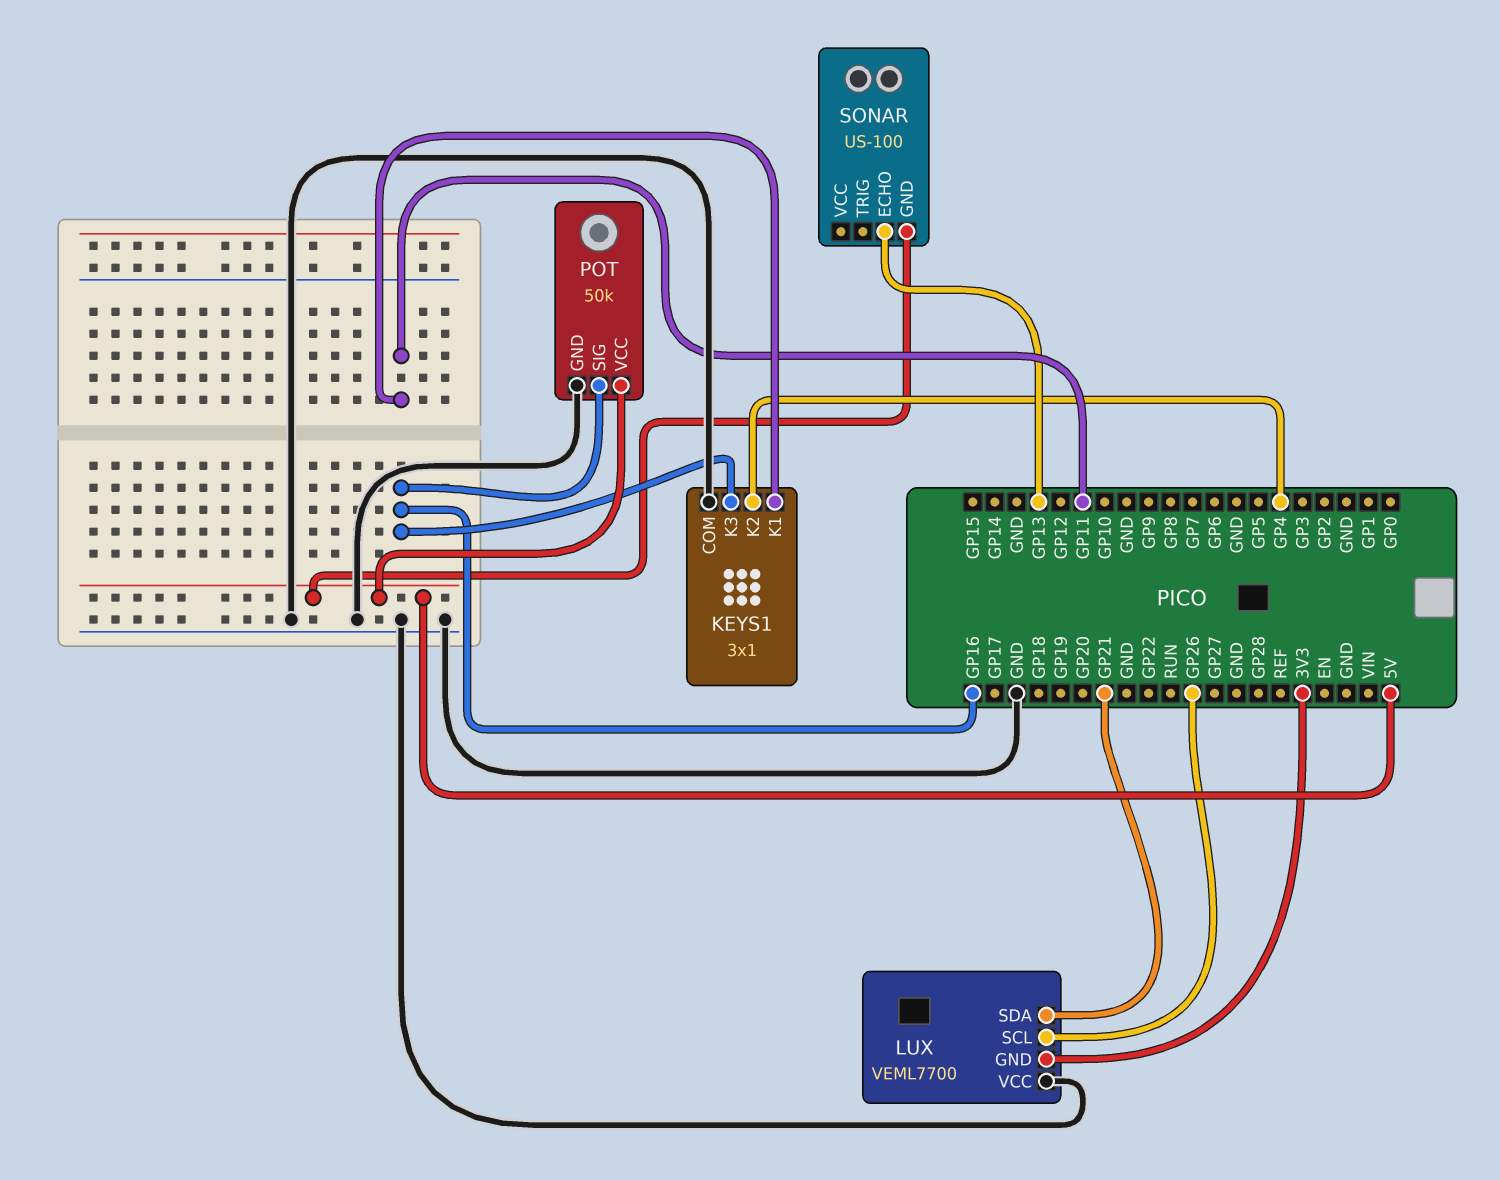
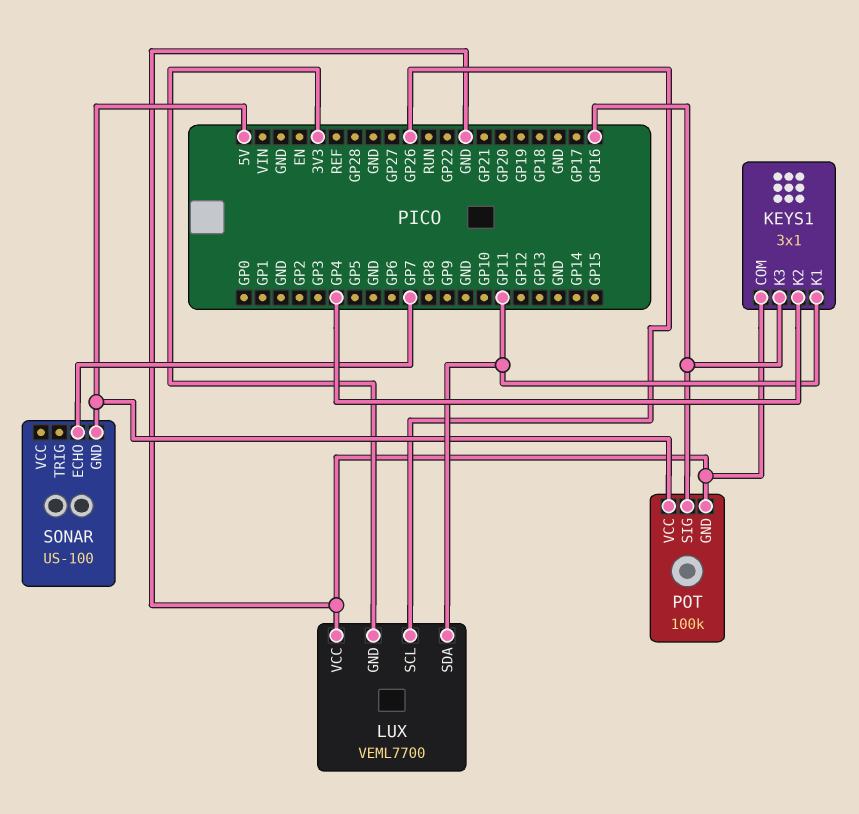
LUX pin SDA: GP21 -> GP11
POT: 50k -> 100k
SONAR pin ECHO: GP13 -> GP7

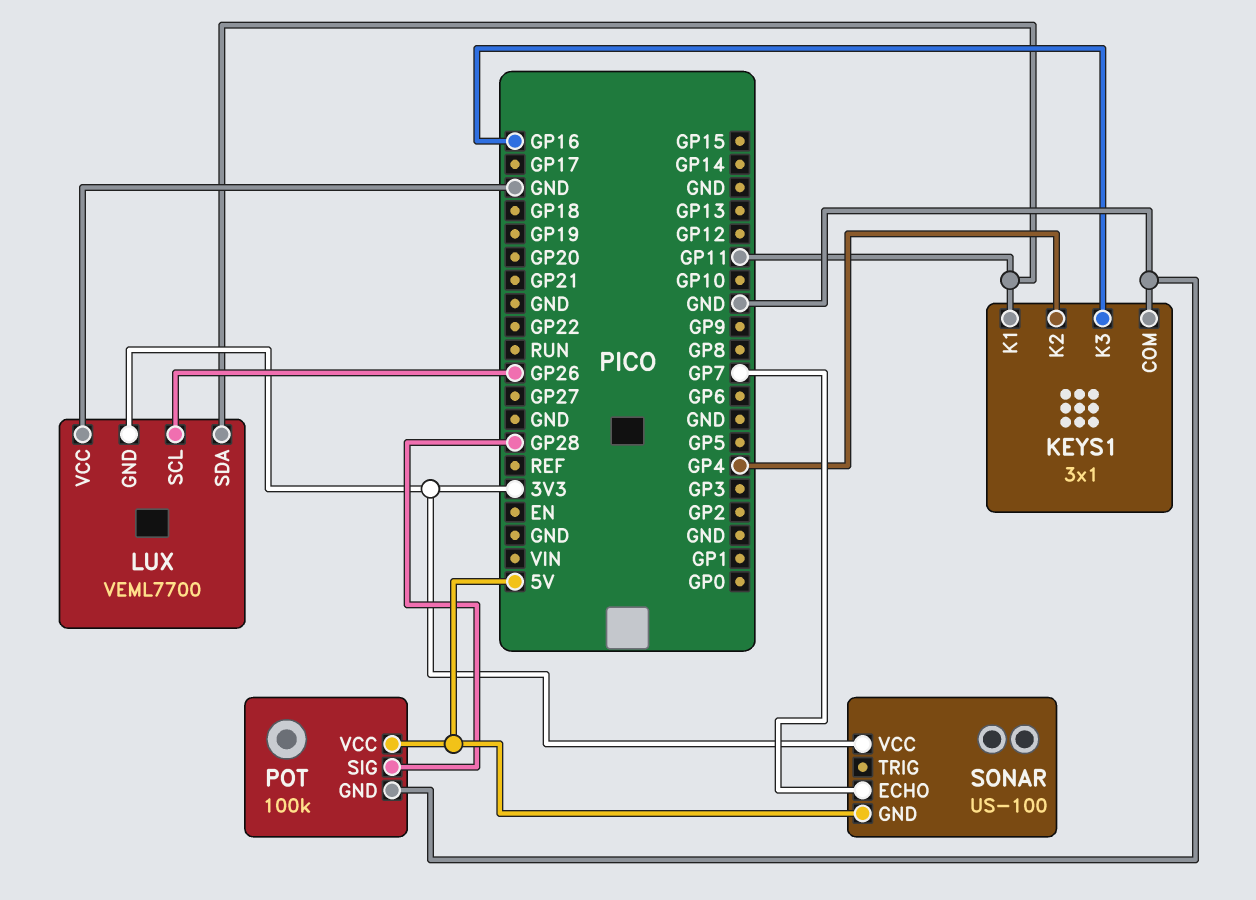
POT pin SIG: GP16 -> GP28
SONAR pin VCC: none -> 3V3

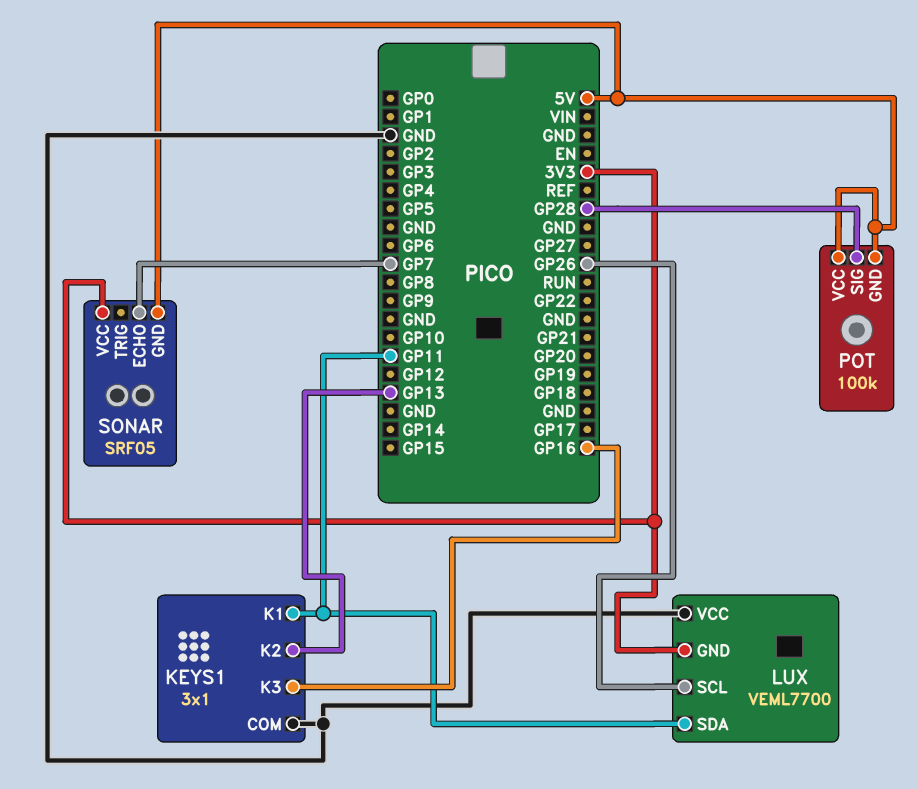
KEYS1 pin K2: GP4 -> GP13
POT pin GND: GND -> 5V
SONAR: US-100 -> SRF05

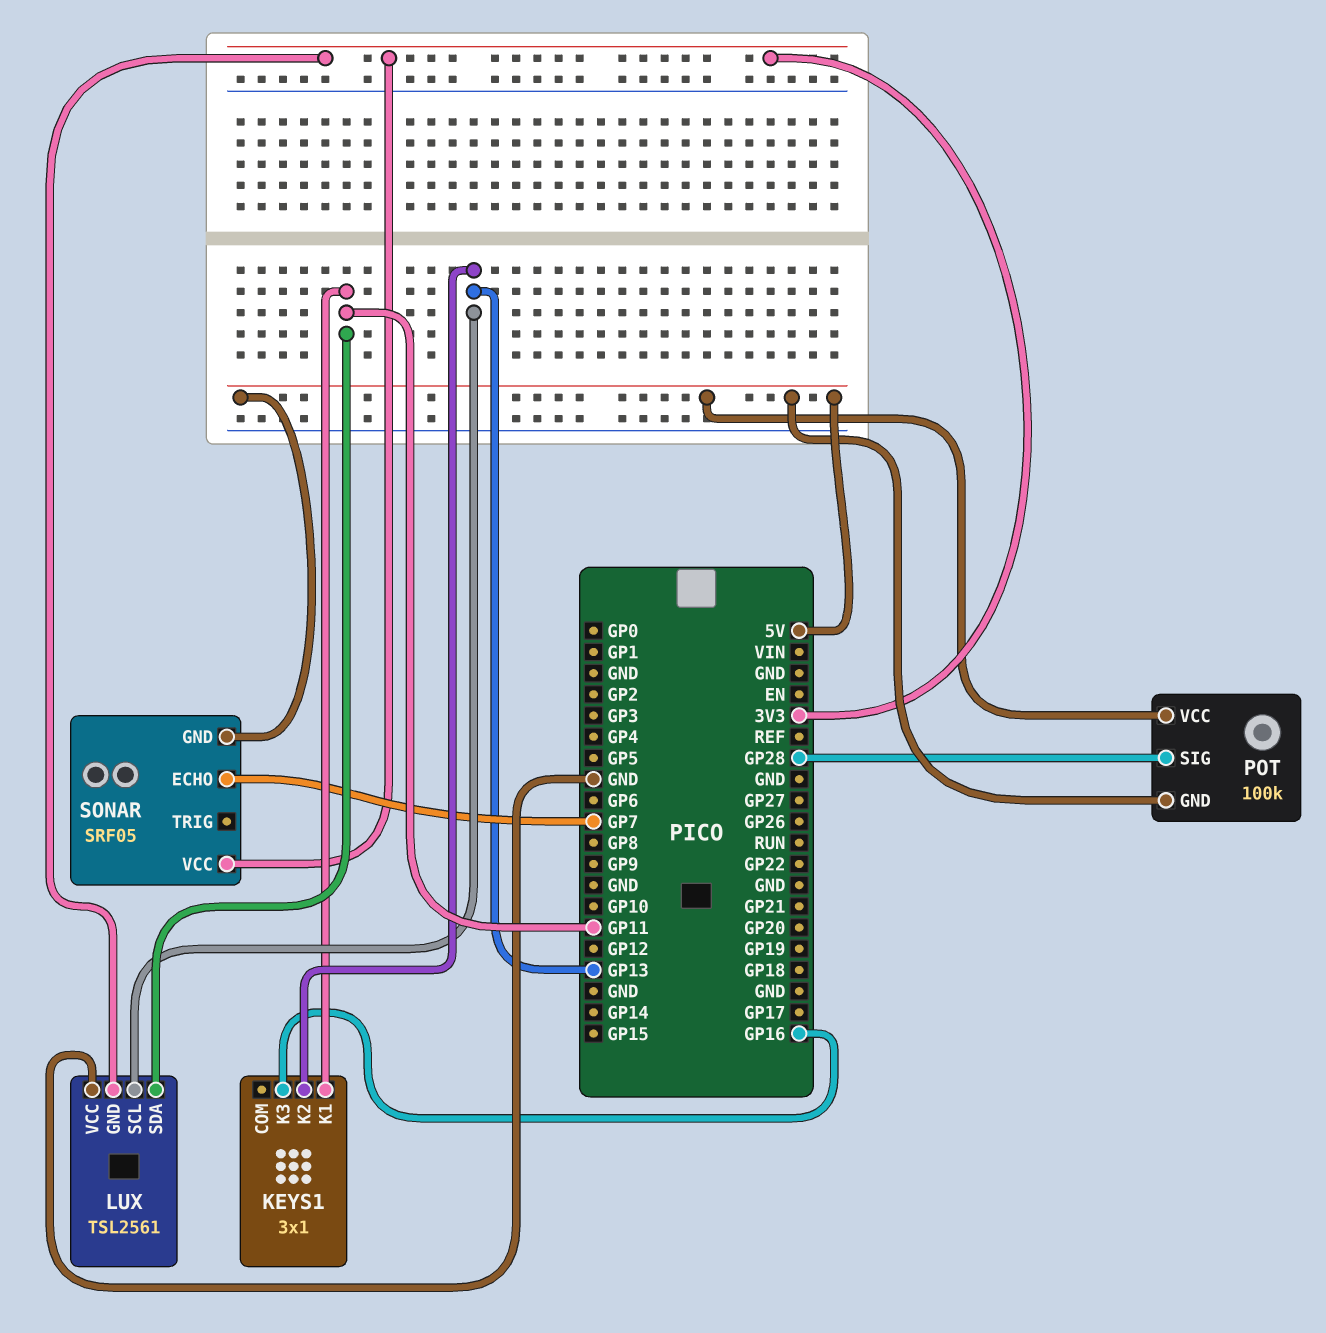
KEYS1 pin COM: GND -> none
LUX: VEML7700 -> TSL2561
LUX pin SCL: GP26 -> GP13

